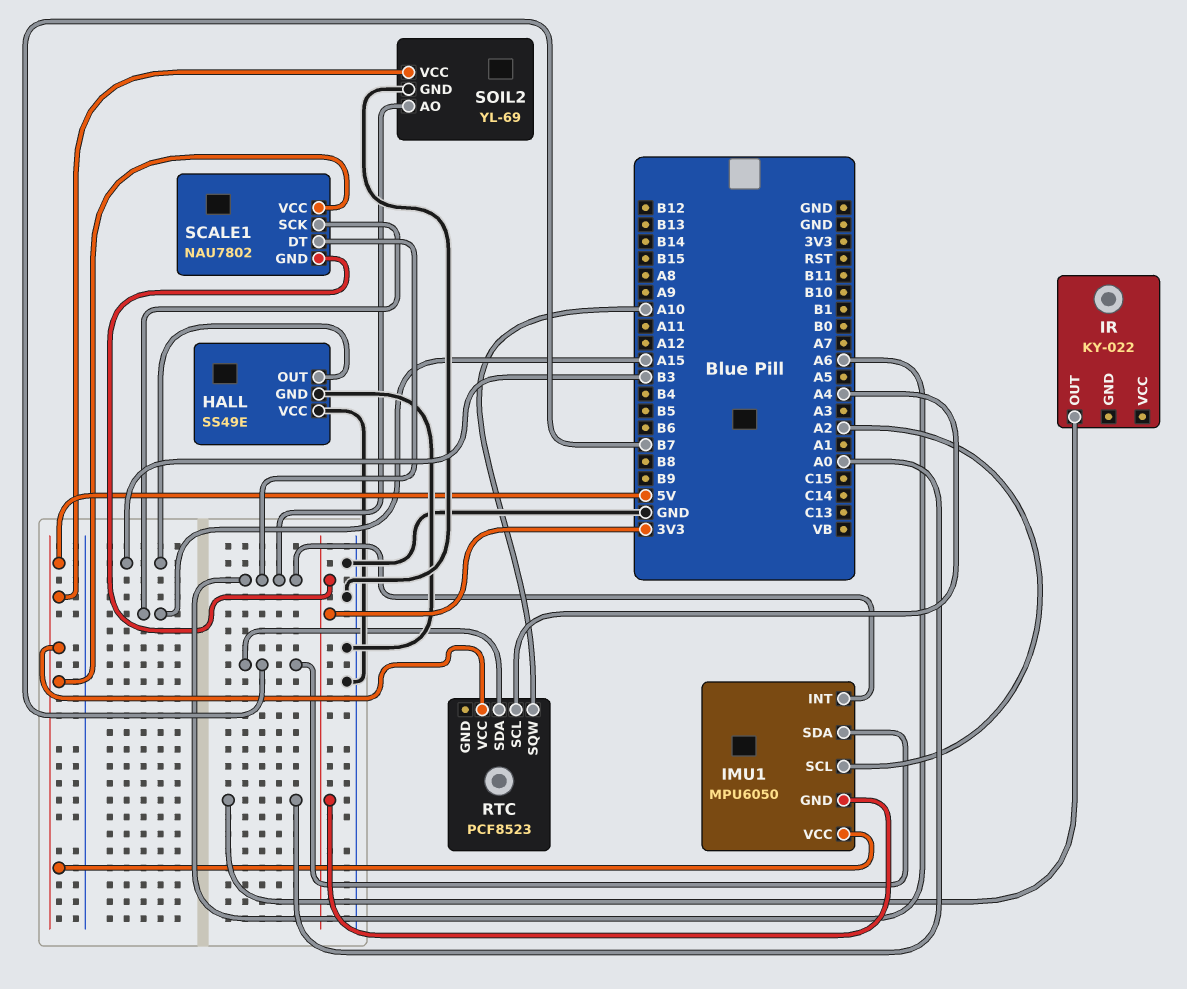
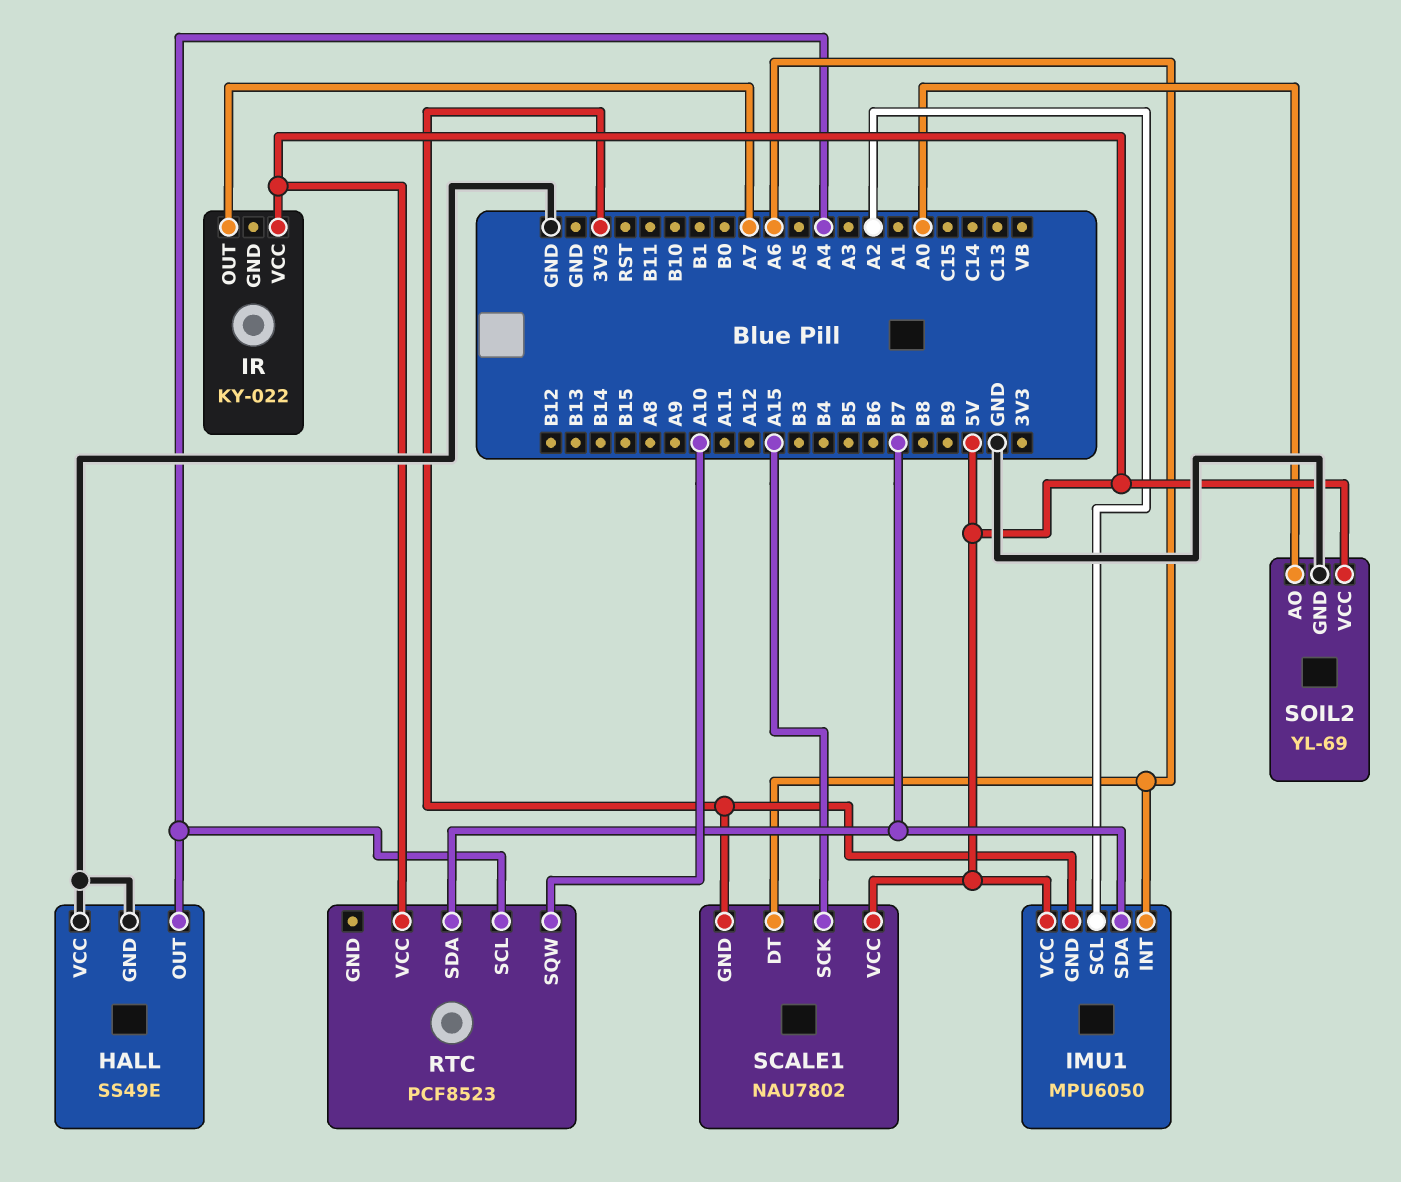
HALL pin OUT: B3 -> A4
IR pin OUT: A0 -> A7
IR pin VCC: none -> 5V
SOIL2 pin AO: A6 -> A0

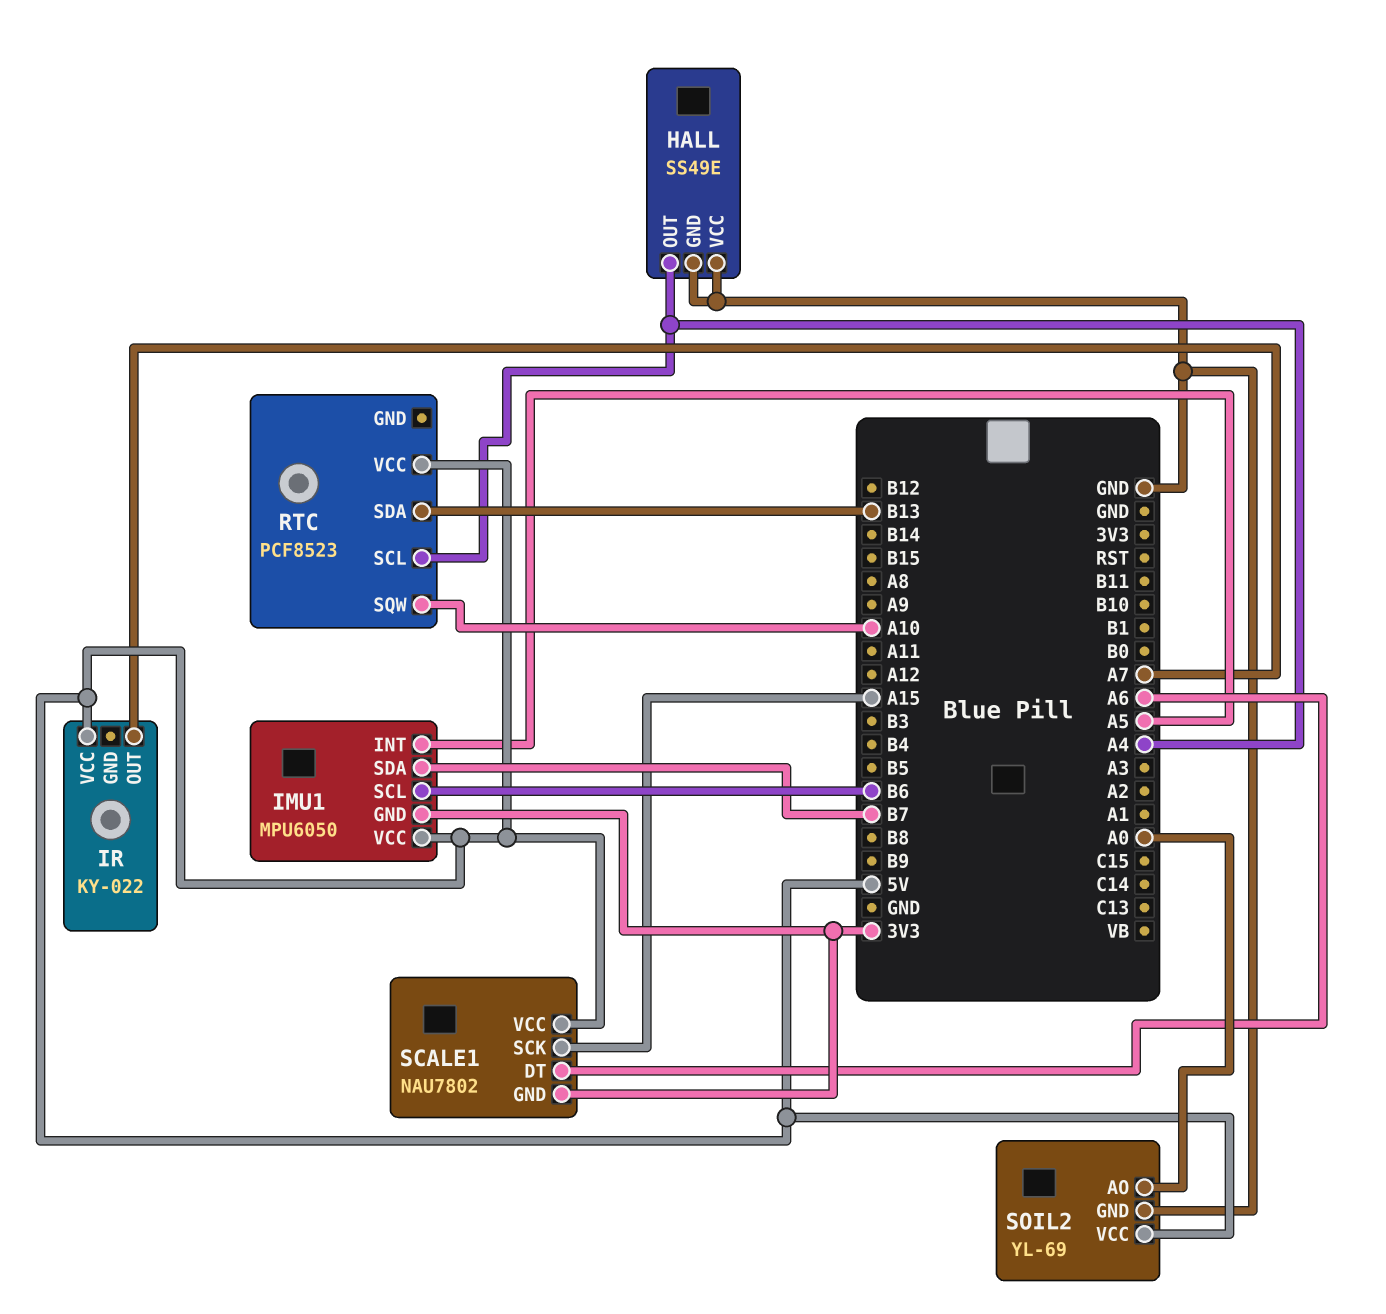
IMU1 pin INT: A6 -> A5
IMU1 pin SCL: A2 -> B6
RTC pin SDA: B7 -> B13

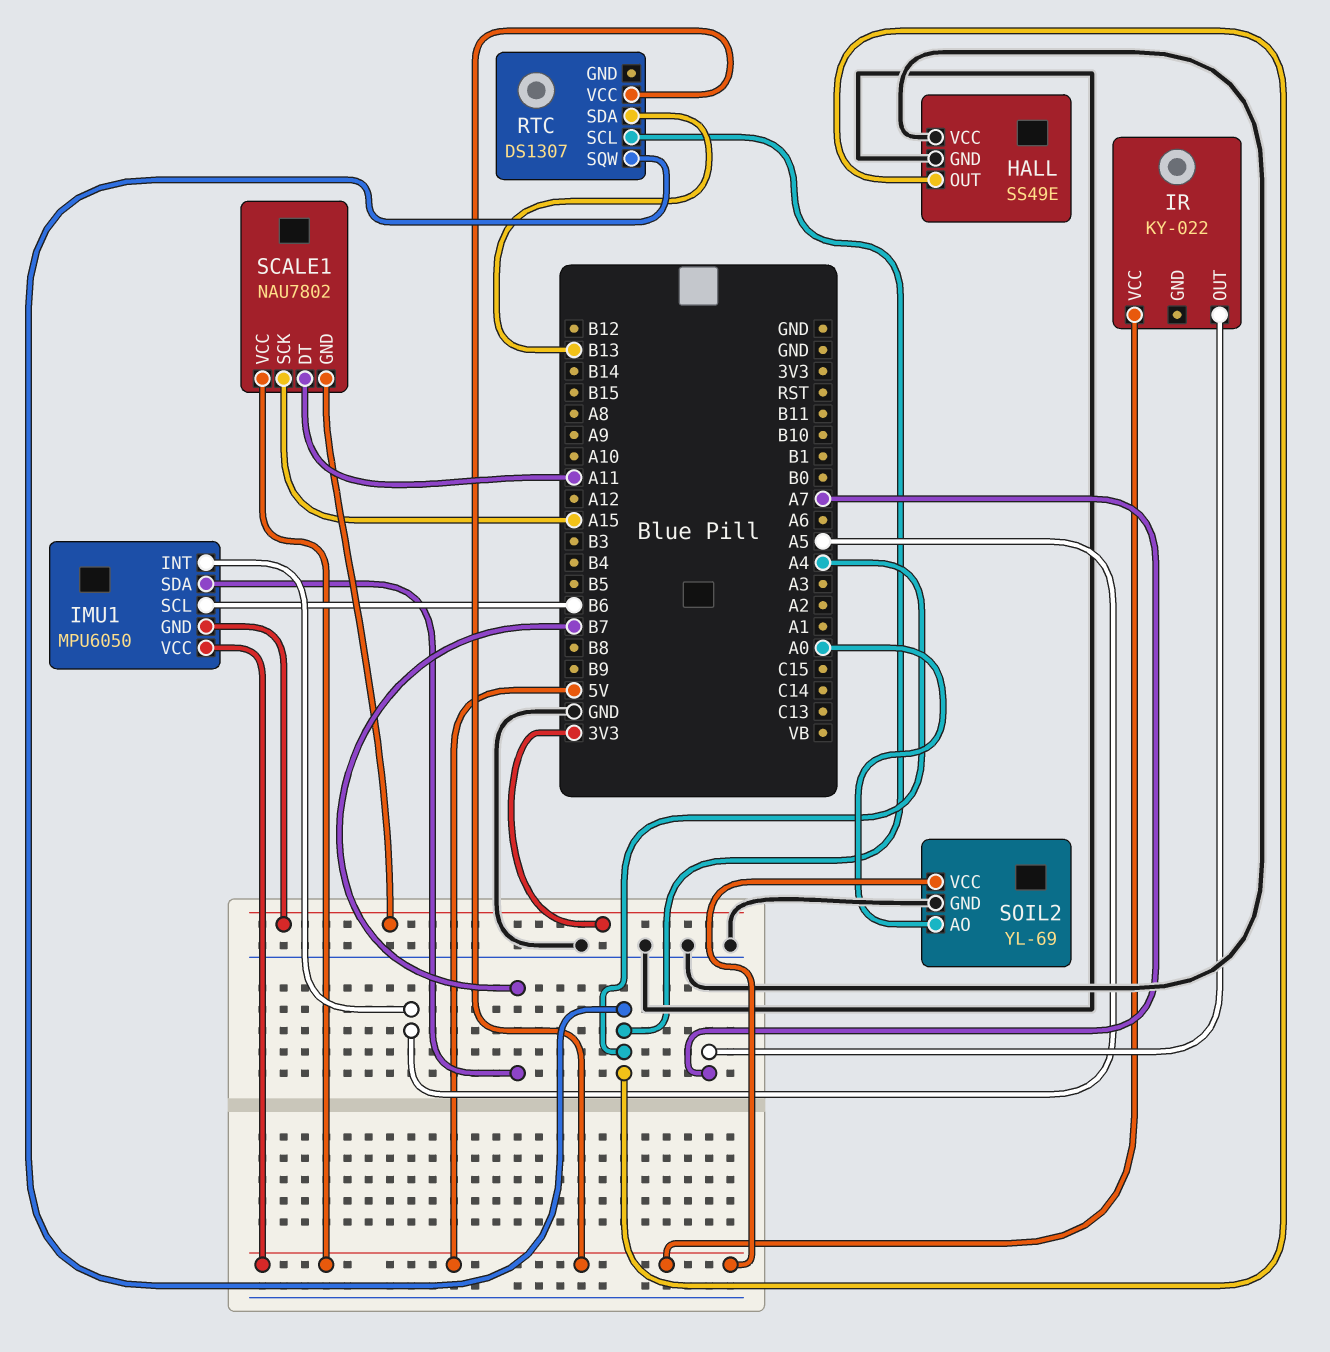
RTC: PCF8523 -> DS1307
RTC pin SQW: A10 -> A4
SCALE1 pin DT: A6 -> A11

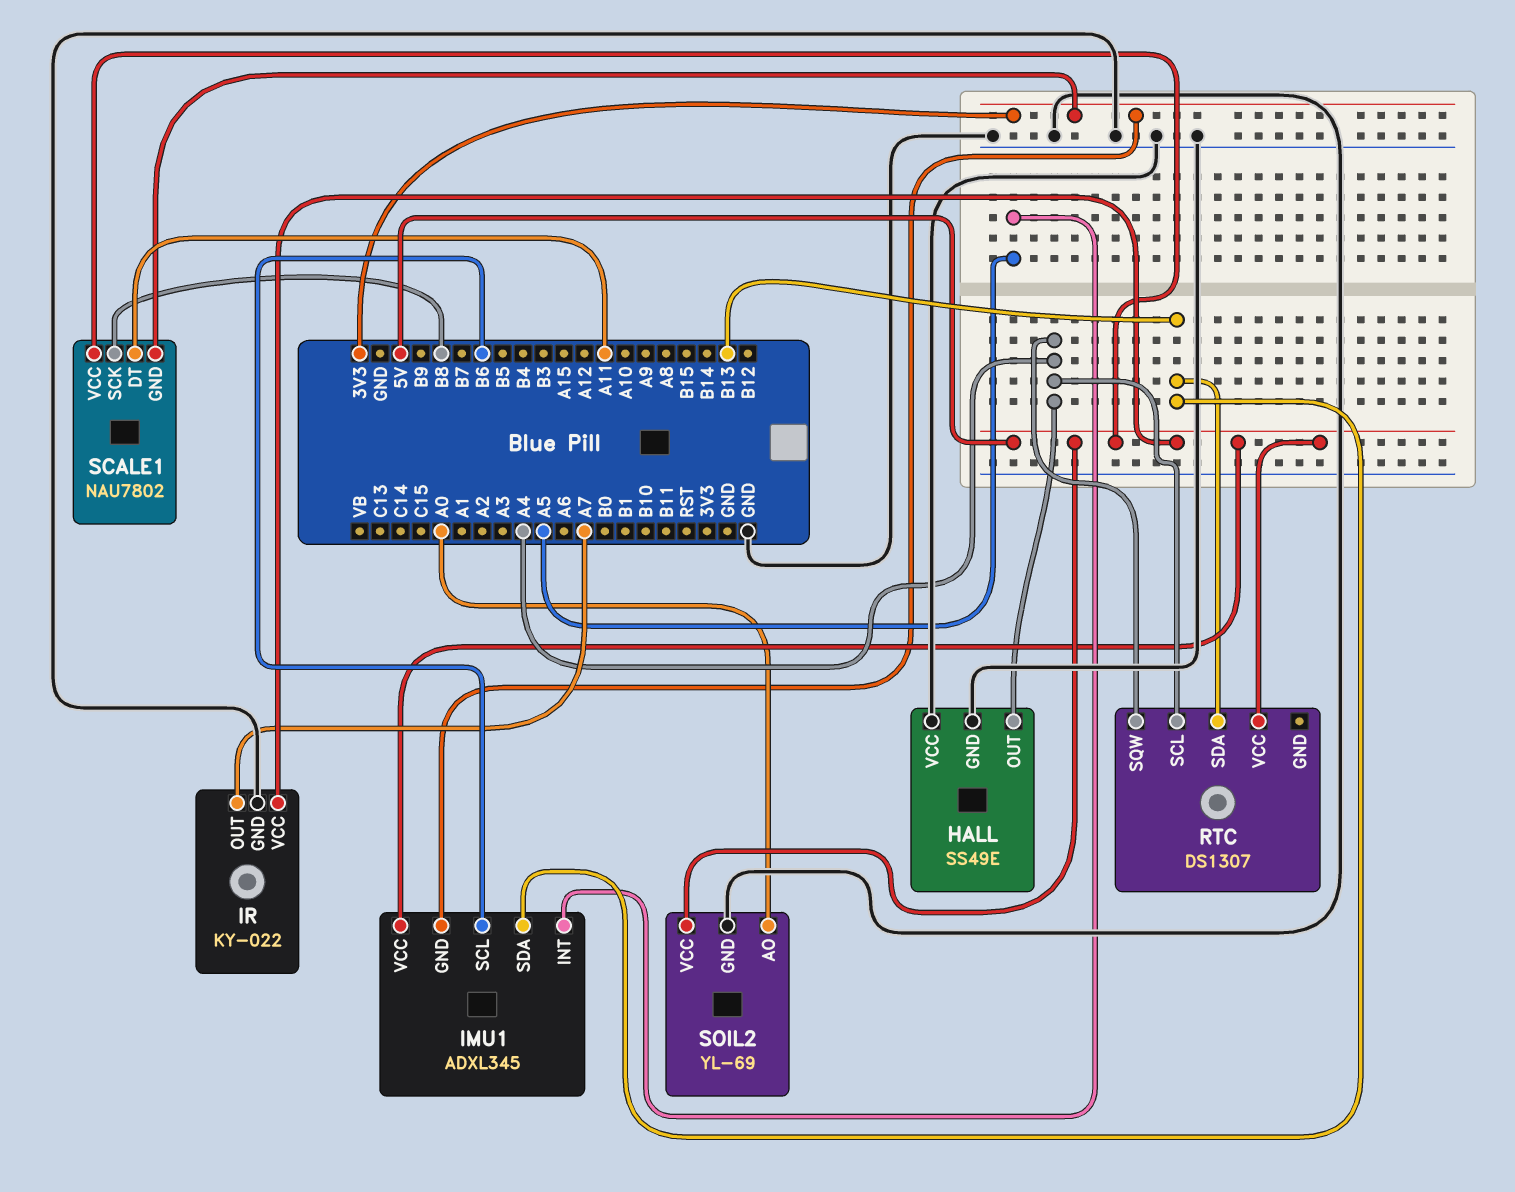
IMU1: MPU6050 -> ADXL345
IMU1 pin SDA: B7 -> B13
IR pin GND: none -> GND
SCALE1 pin SCK: A15 -> B8

